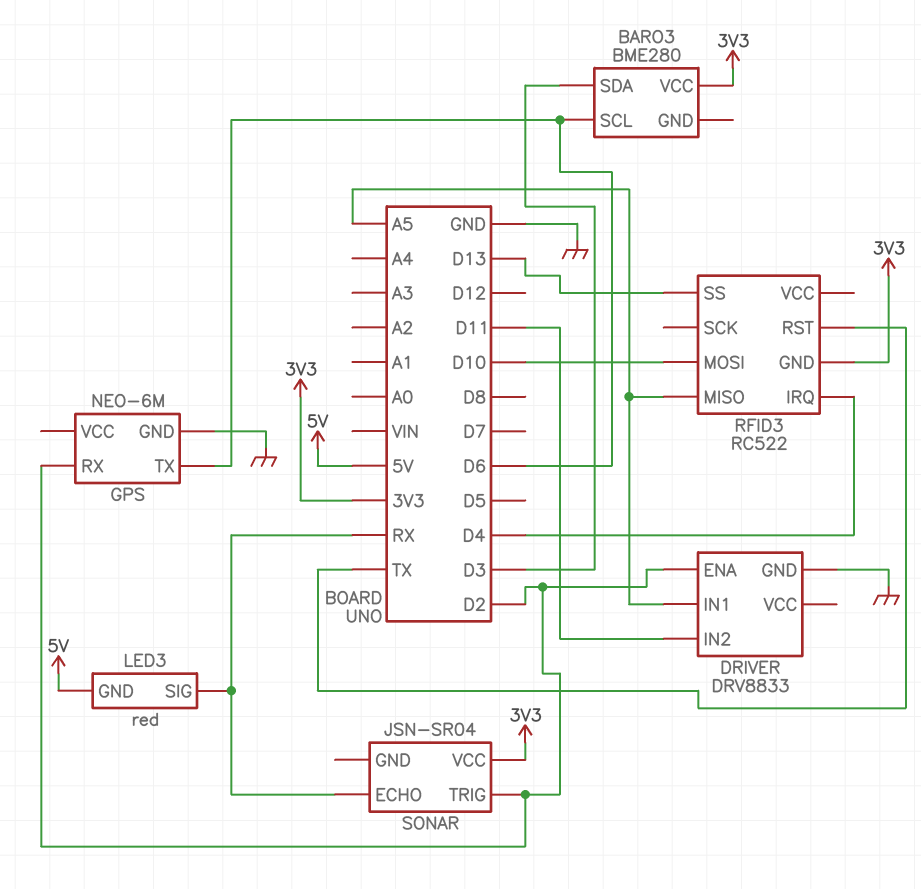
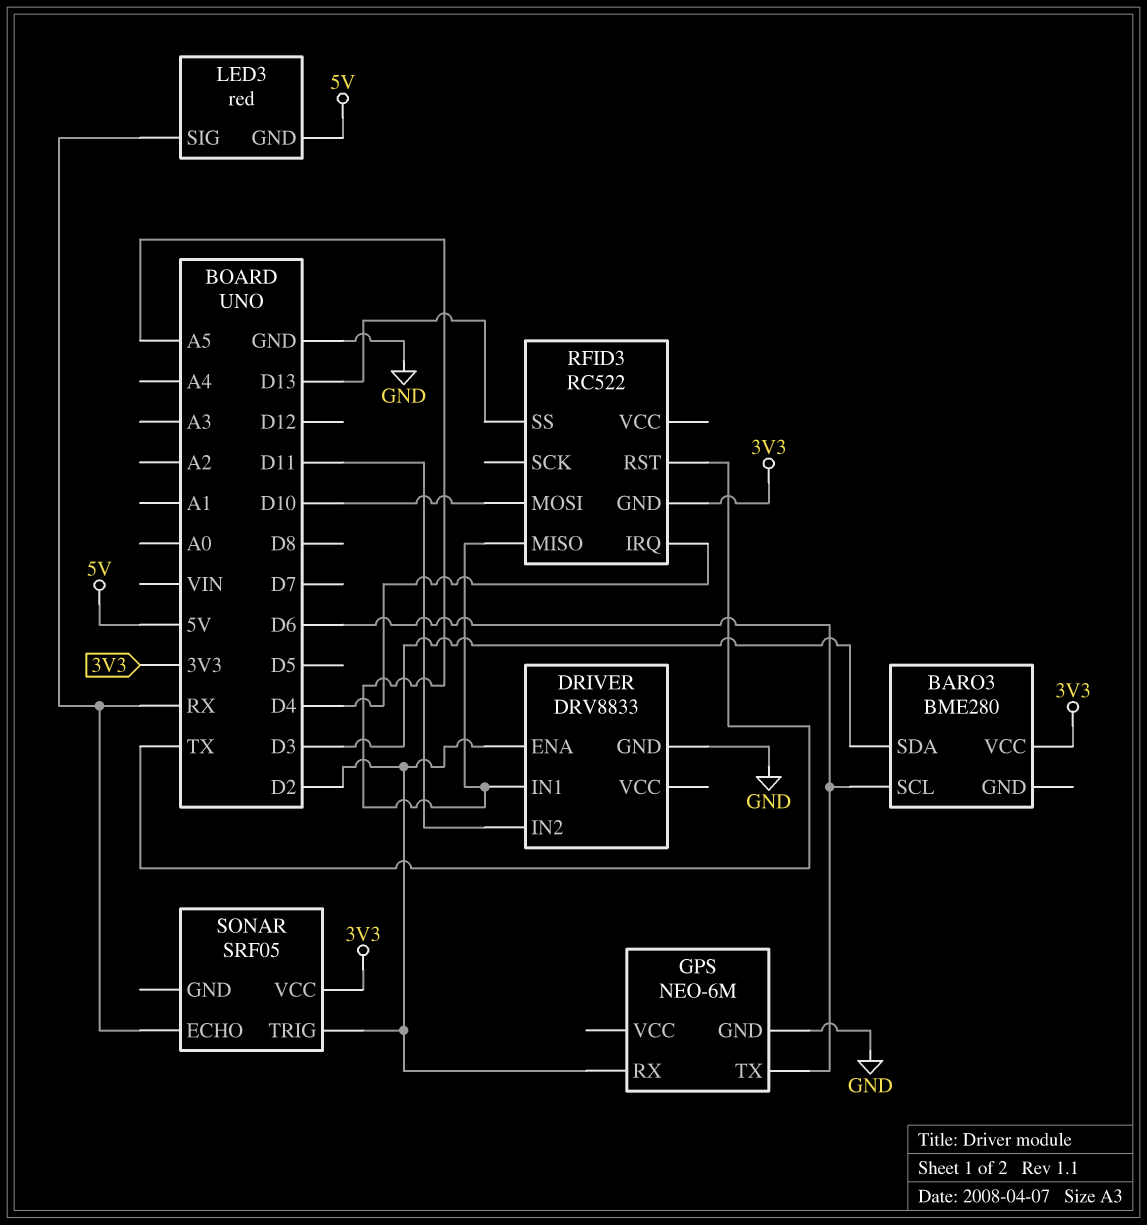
SONAR: JSN-SR04 -> SRF05

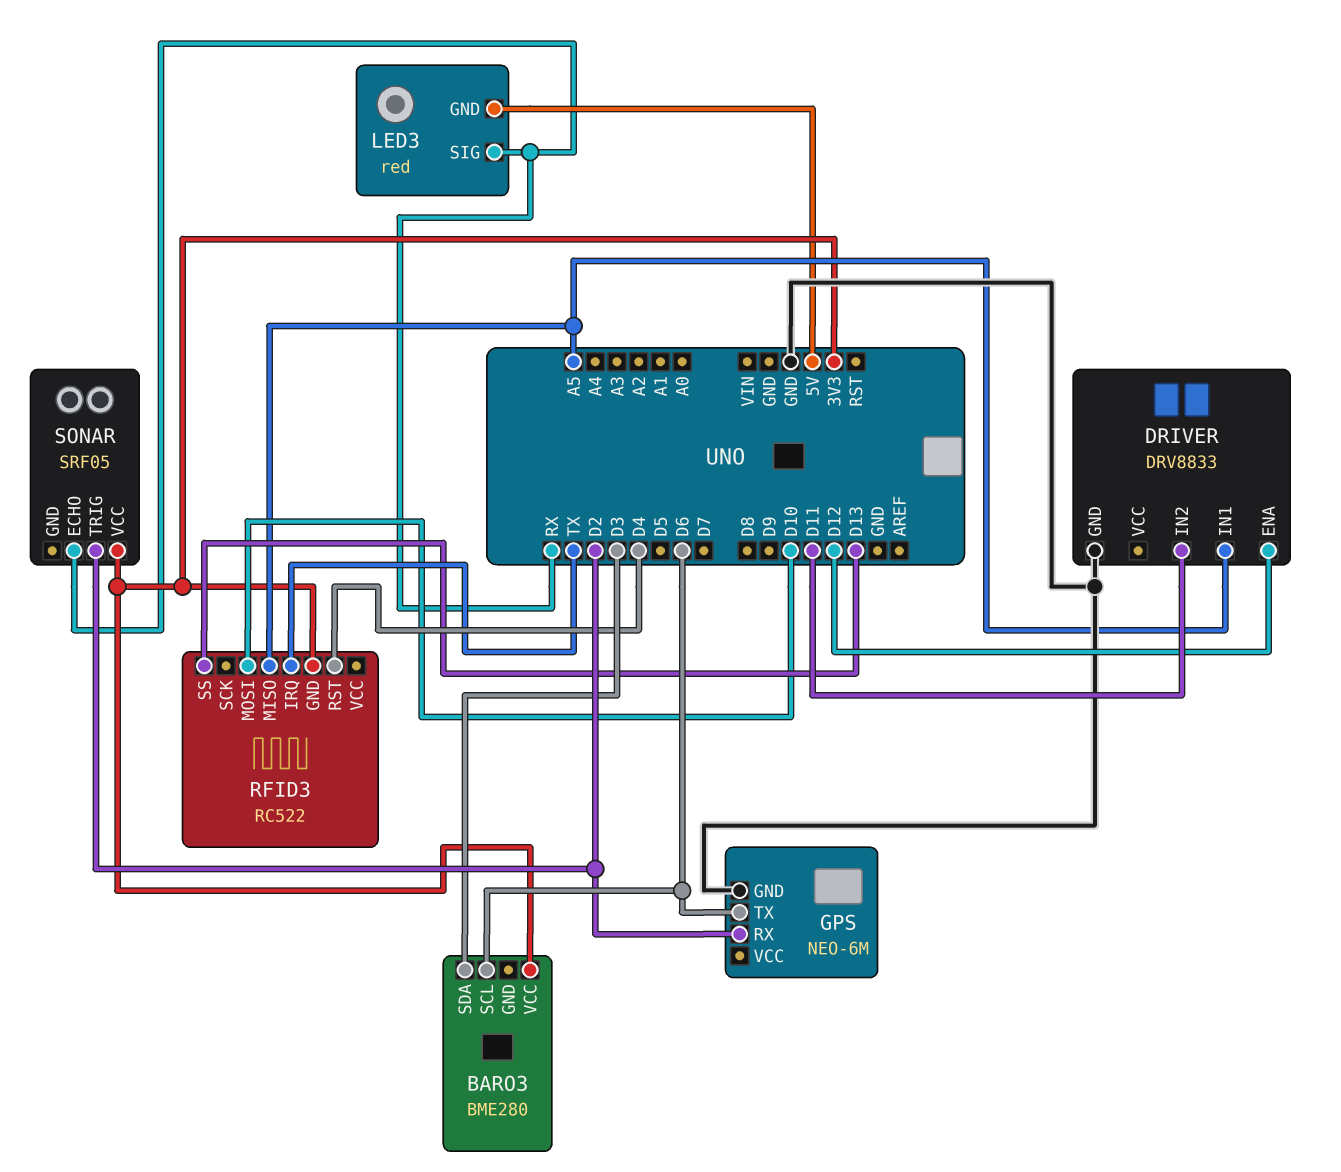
DRIVER pin ENA: D2 -> D12
RFID3 pin IRQ: D4 -> TX
RFID3 pin RST: TX -> D4

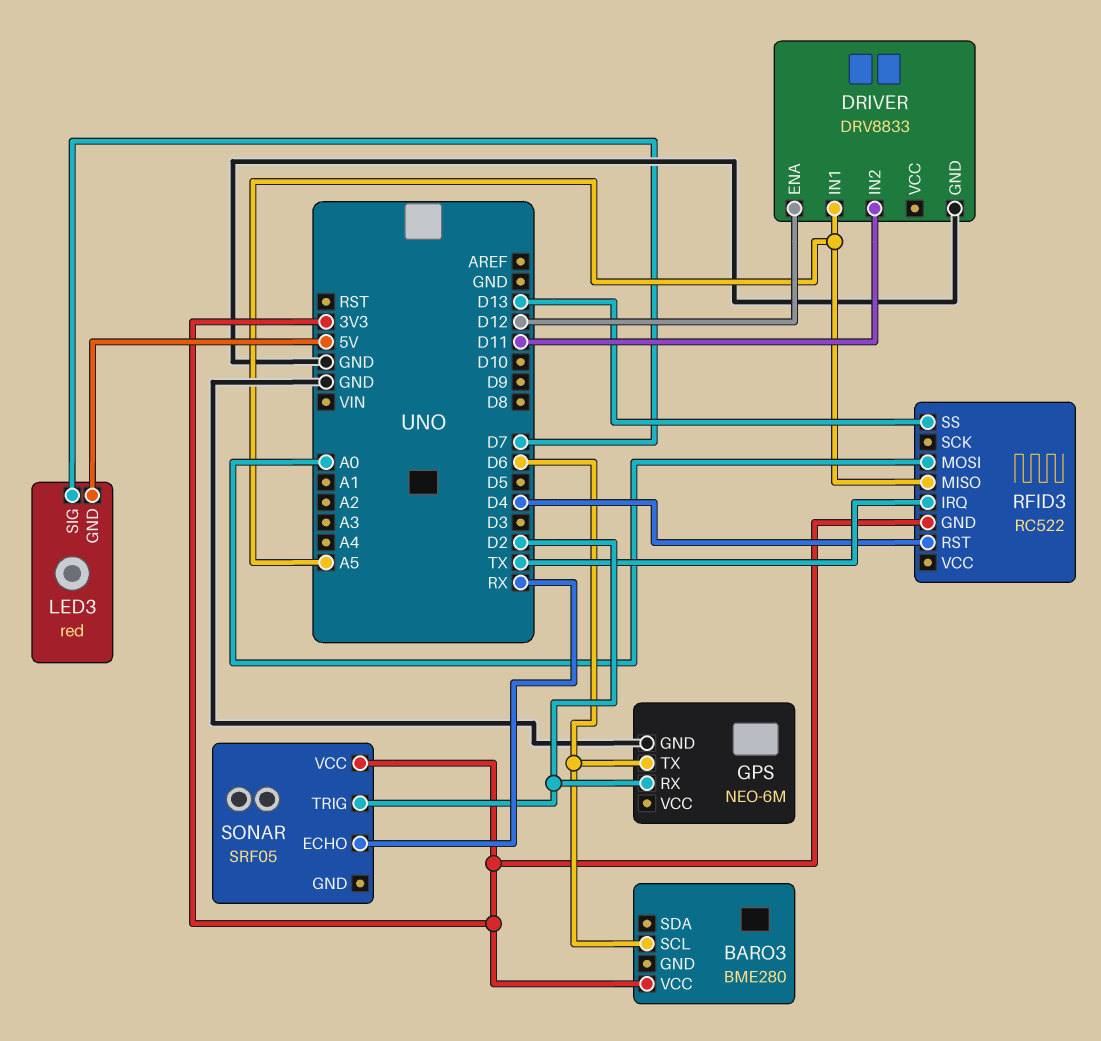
BARO3 pin SDA: D3 -> none
LED3 pin SIG: RX -> D7
RFID3 pin MOSI: D10 -> A0

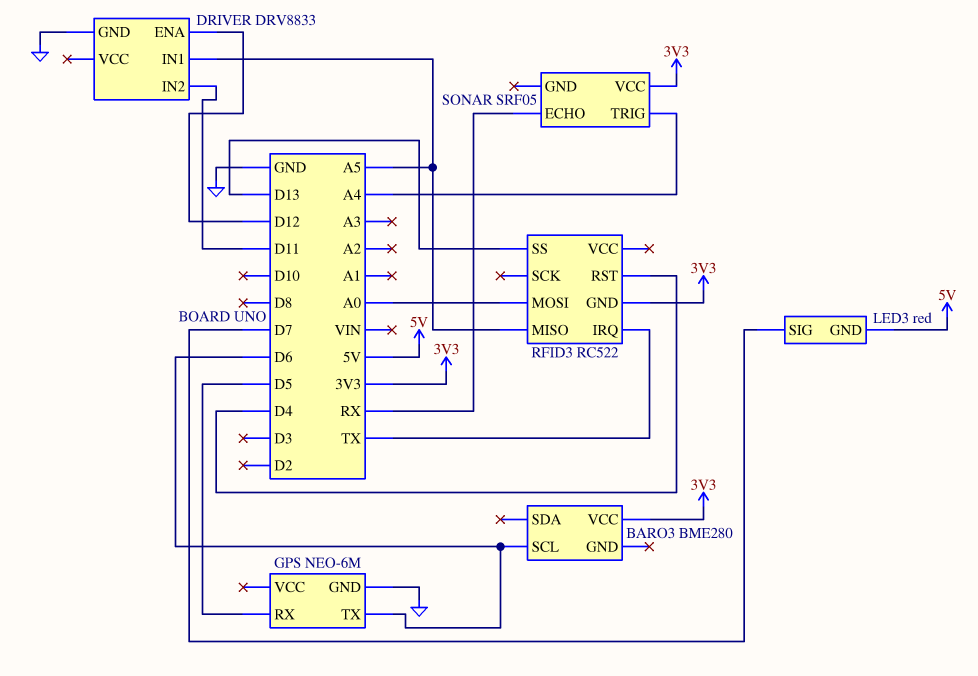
GPS pin RX: D2 -> D5
SONAR pin TRIG: D2 -> A4

